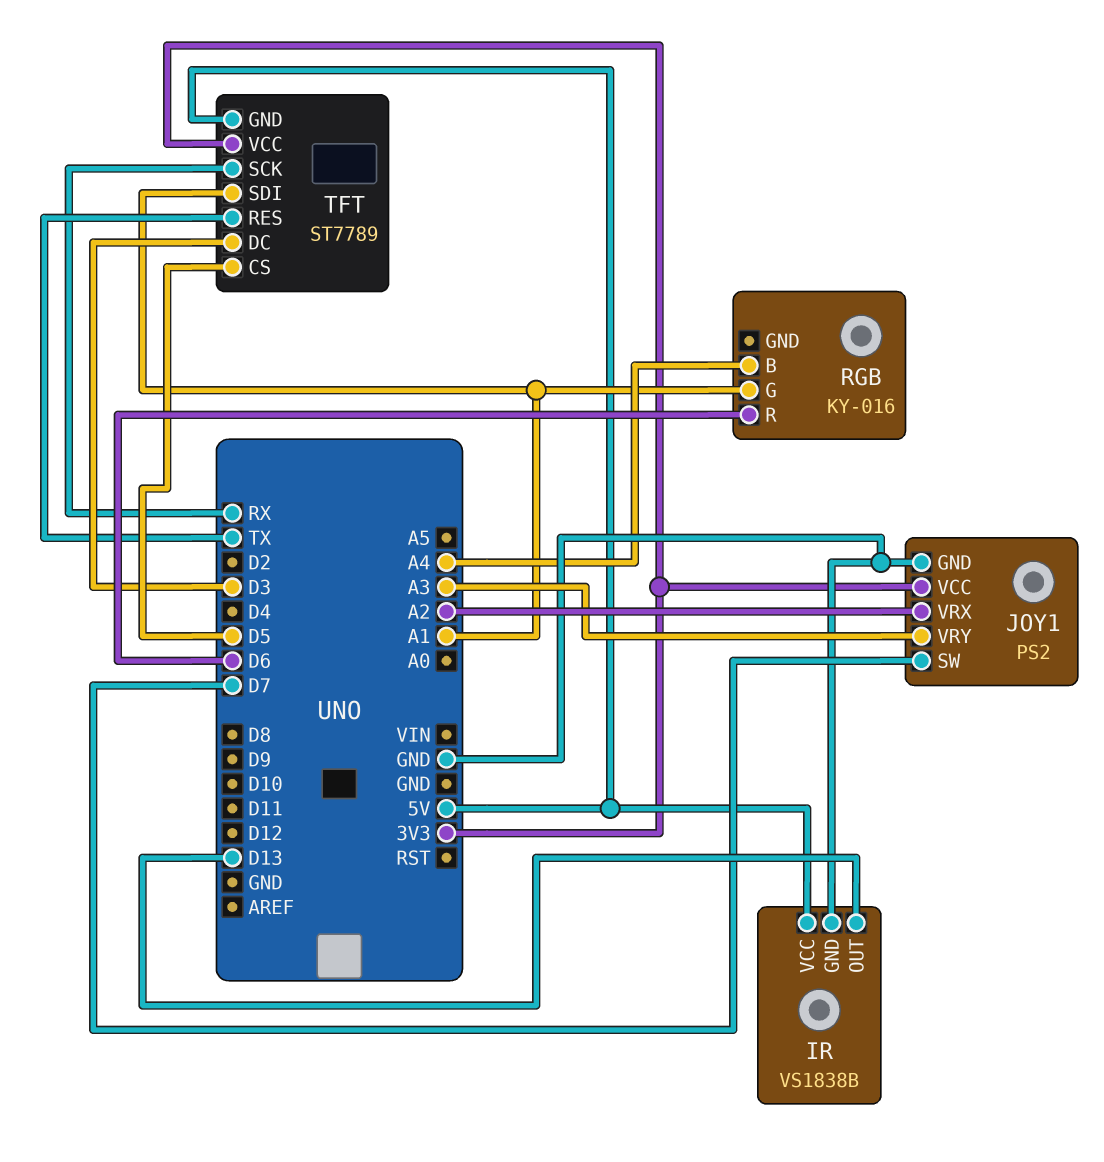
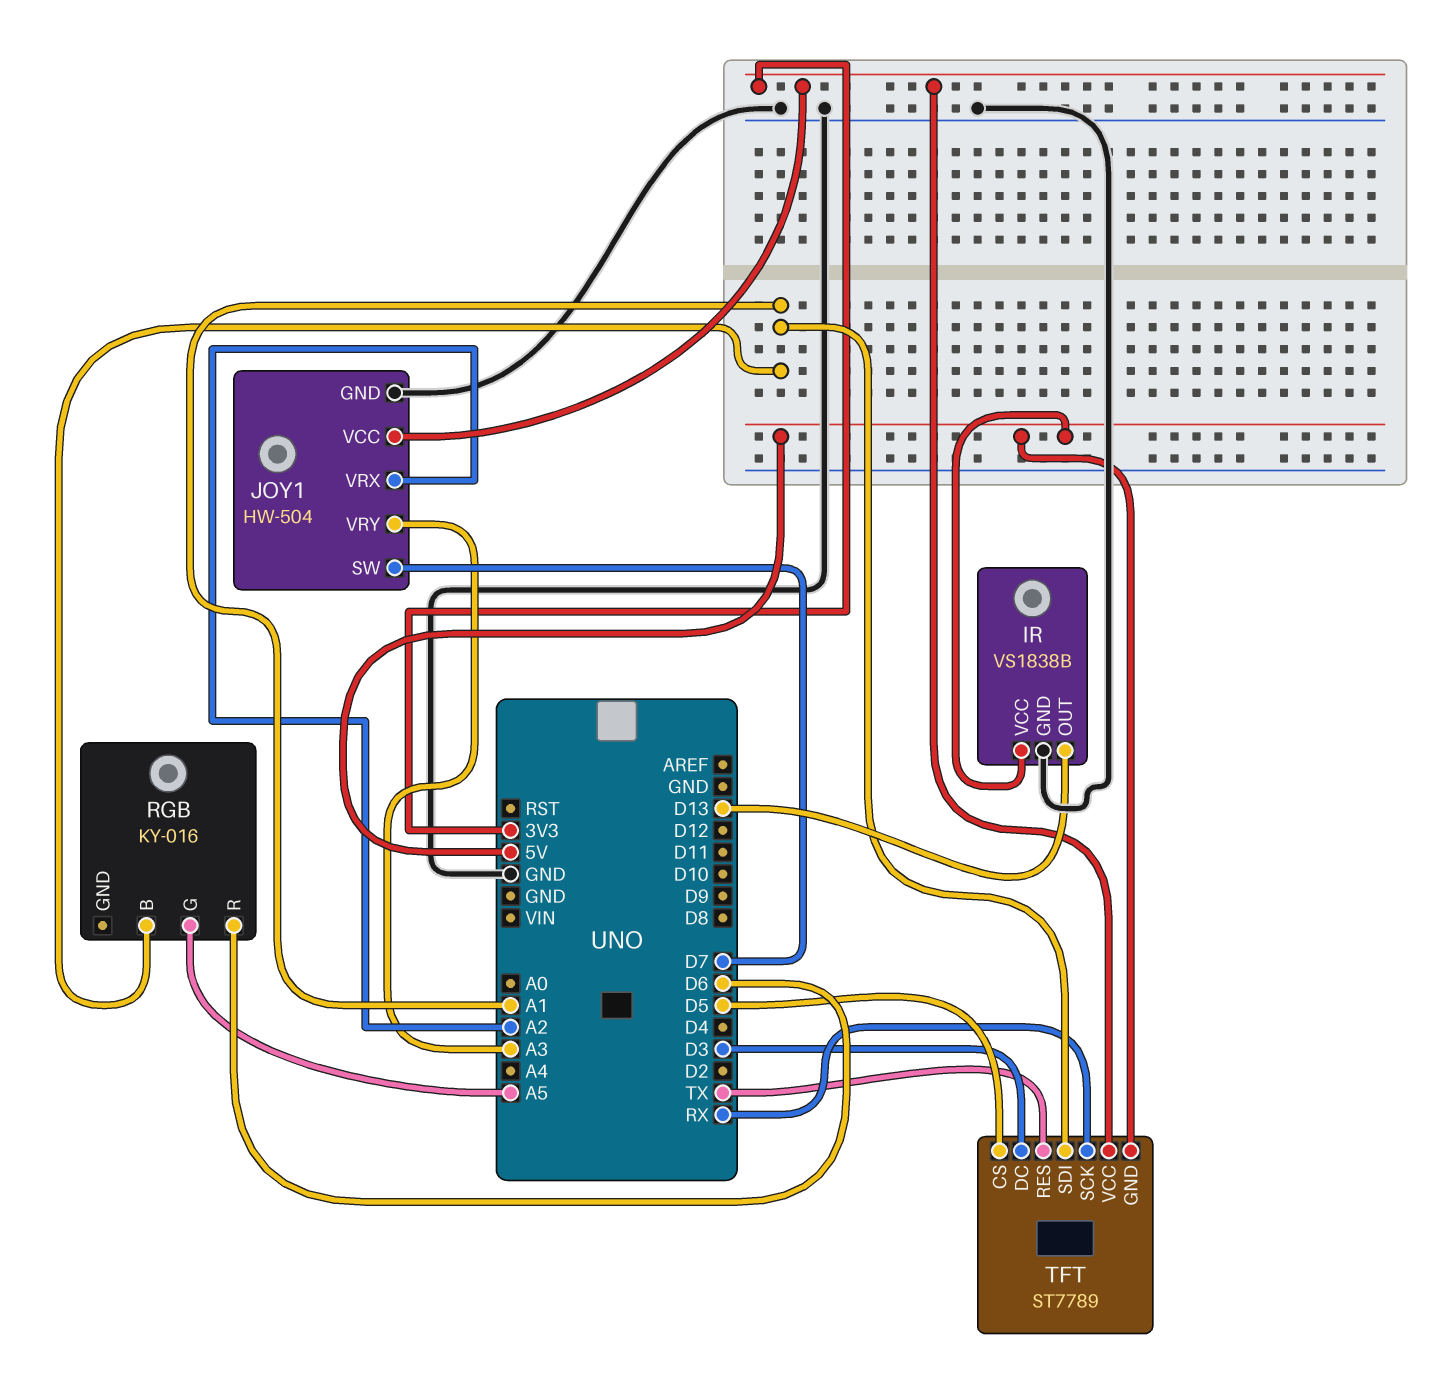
JOY1: PS2 -> HW-504
RGB pin B: A4 -> A1
RGB pin G: A1 -> A5

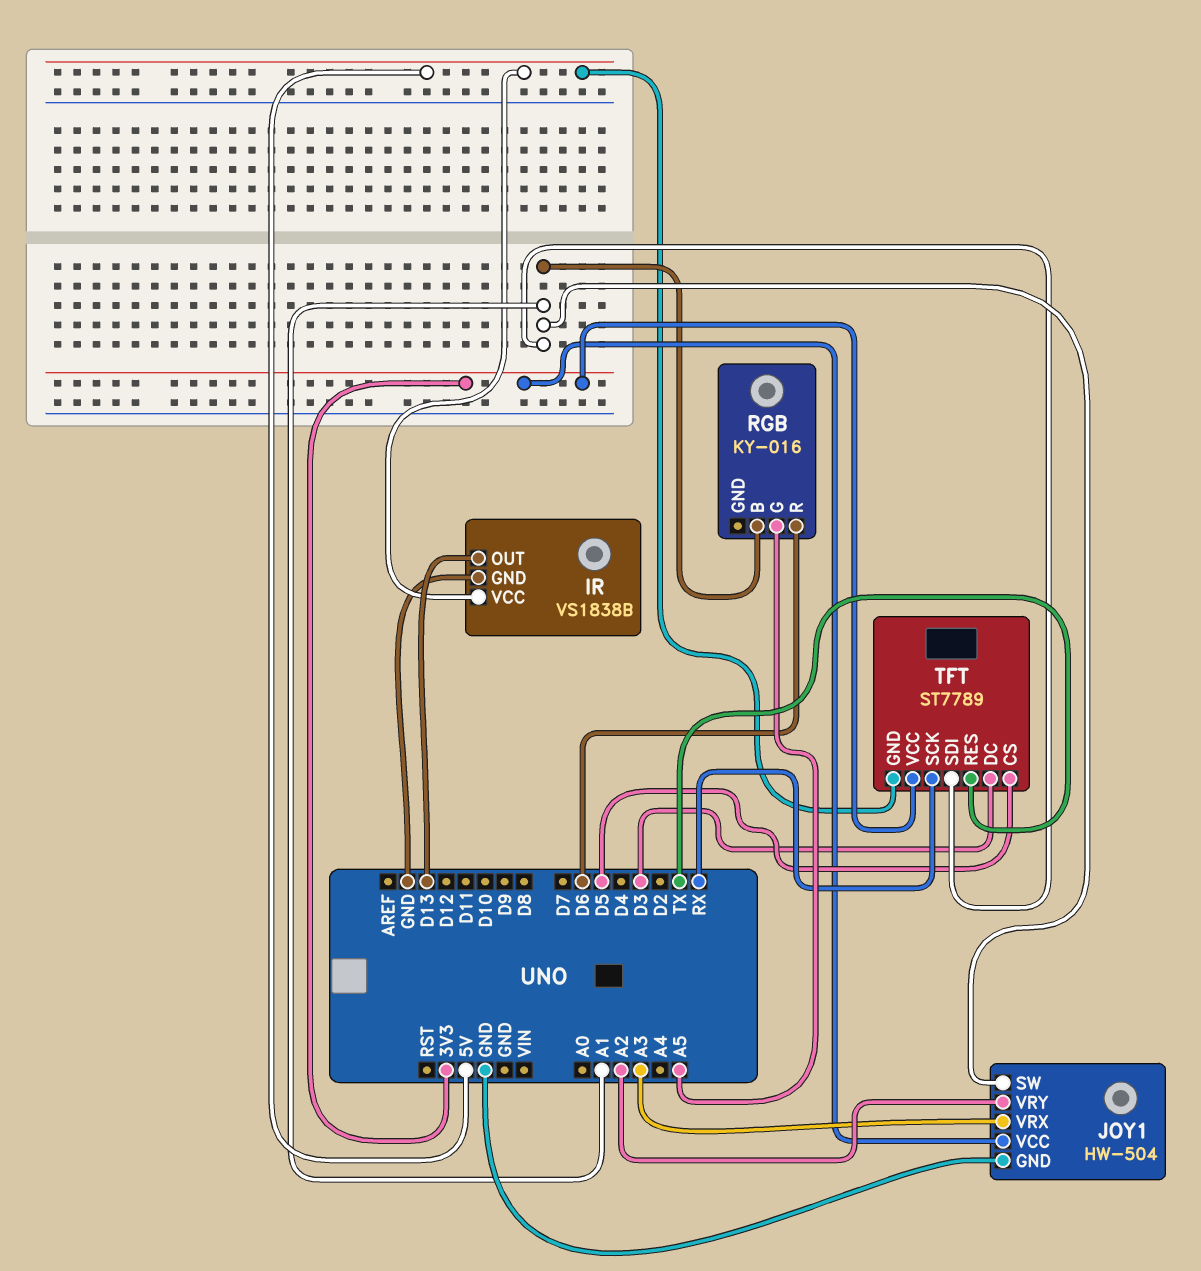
JOY1 pin SW: D7 -> A1
JOY1 pin VRX: A2 -> A3
JOY1 pin VRY: A3 -> A2

